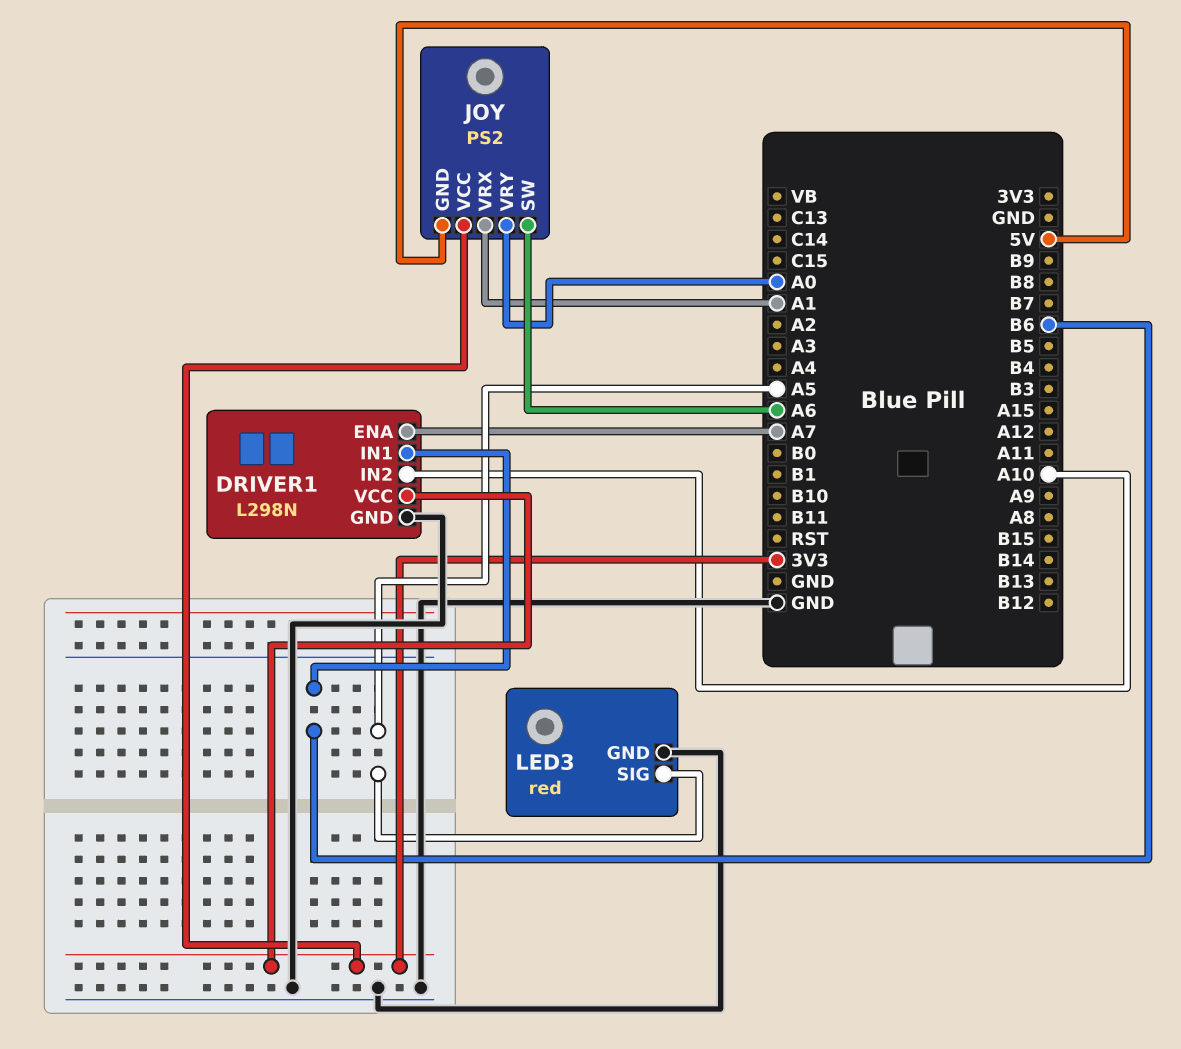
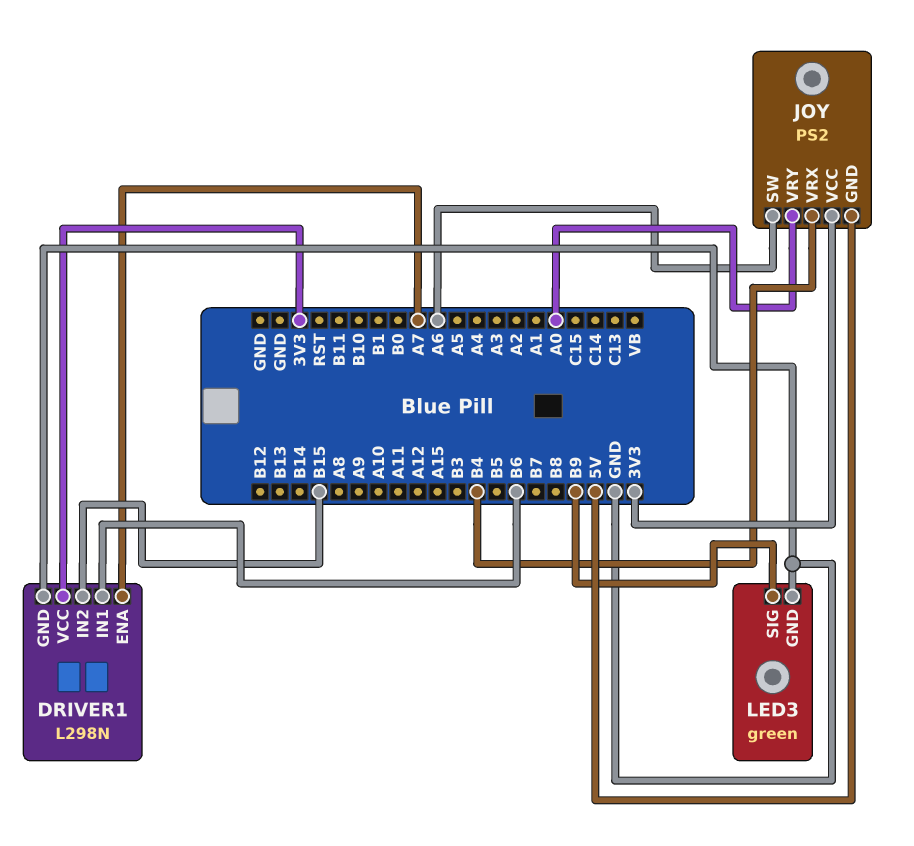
DRIVER1 pin IN2: A10 -> B15
JOY pin VRX: A1 -> B4
LED3: red -> green
LED3 pin SIG: A5 -> B9

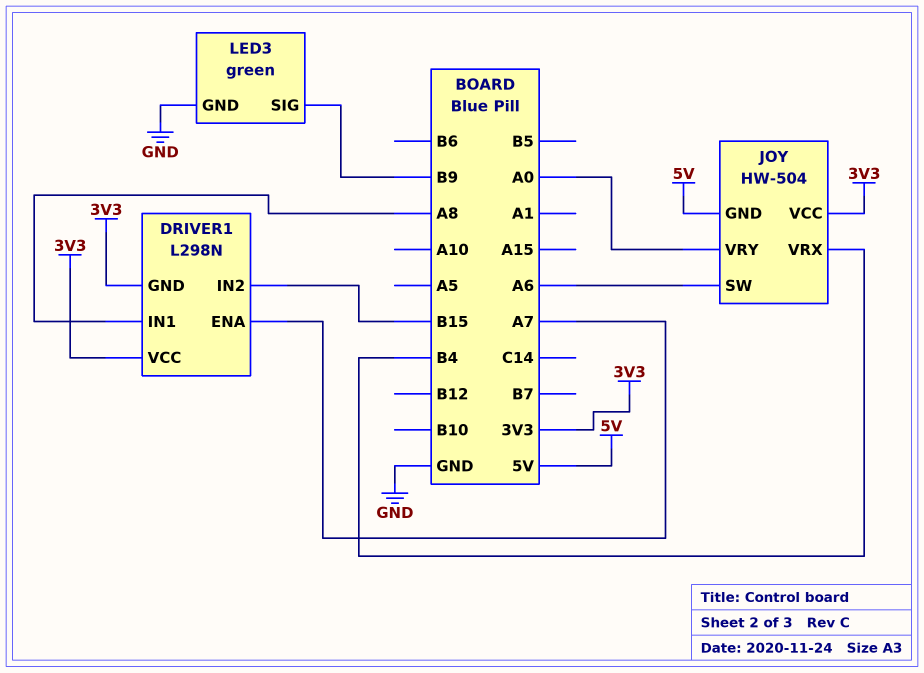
DRIVER1 pin GND: GND -> 3V3
DRIVER1 pin IN1: B6 -> A8
JOY: PS2 -> HW-504

